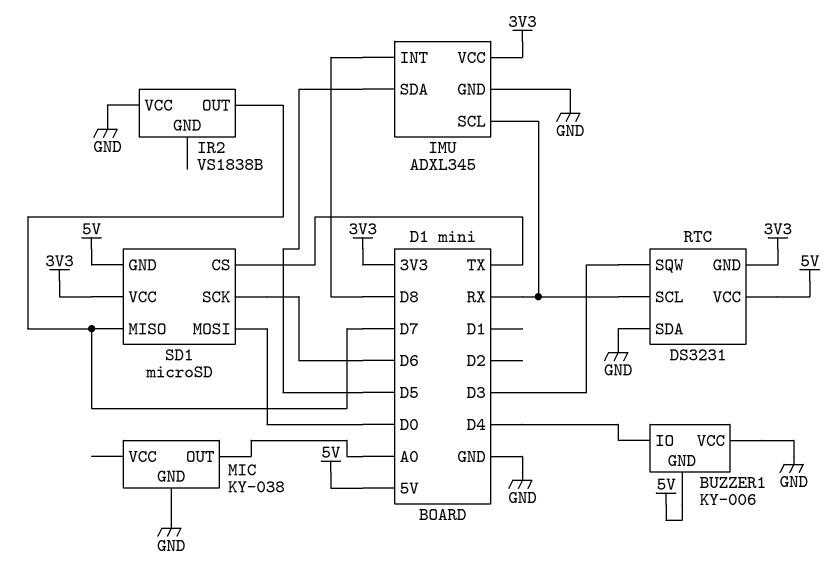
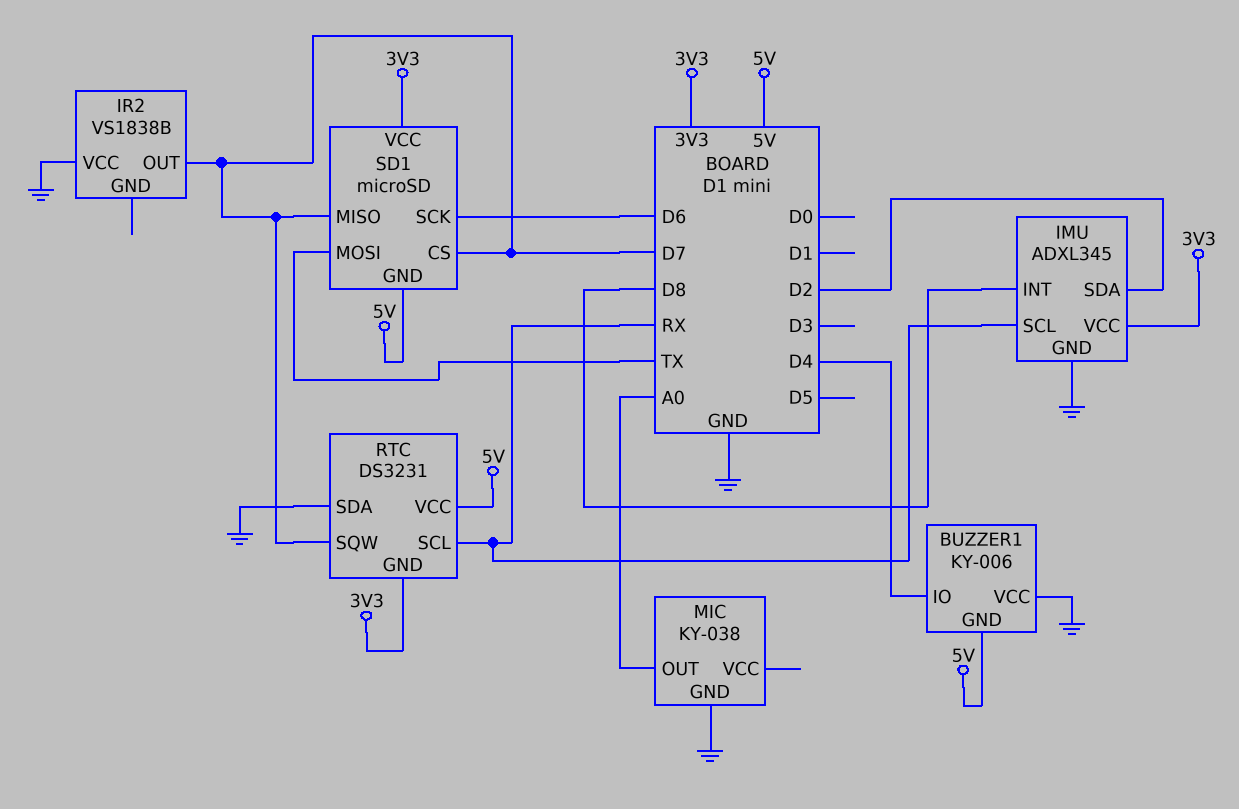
IMU pin SDA: D5 -> D2
RTC pin SQW: D3 -> D7
SD1 pin CS: TX -> D7
SD1 pin MOSI: D0 -> TX

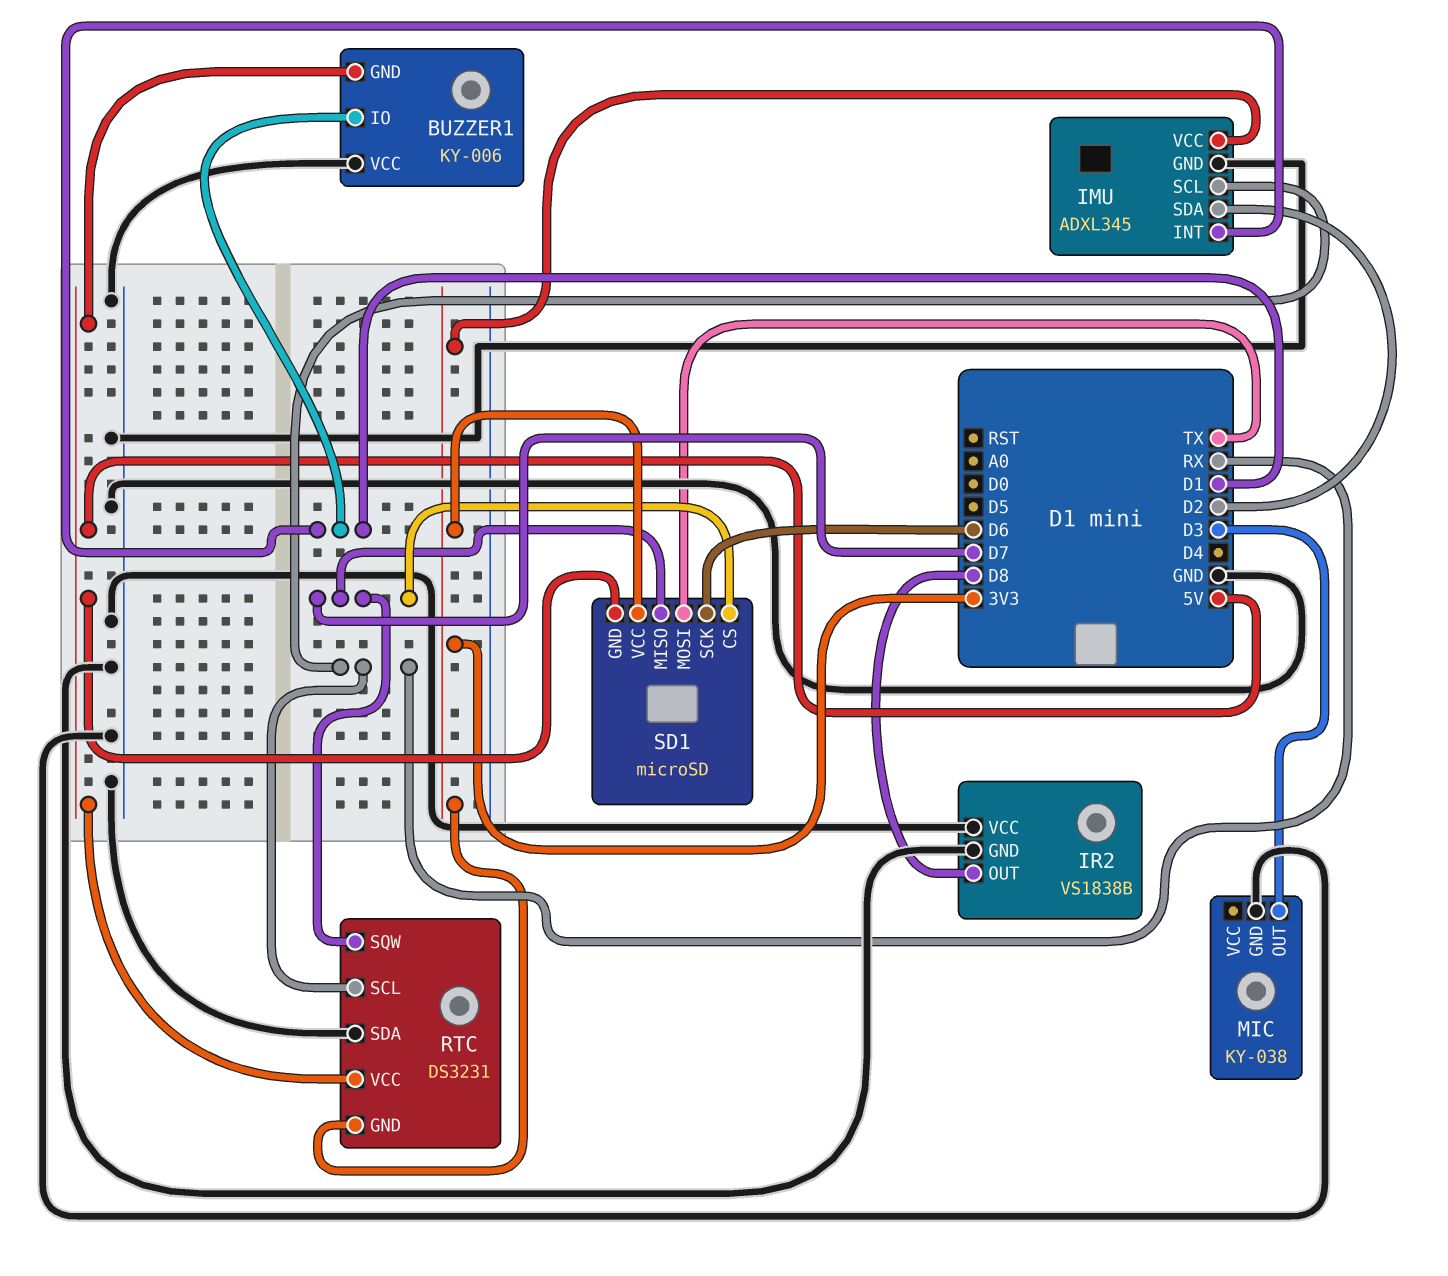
BUZZER1 pin IO: D4 -> D1
IMU pin INT: D8 -> D1
IR2 pin GND: none -> GND
IR2 pin OUT: D7 -> D8
MIC pin OUT: A0 -> D3

